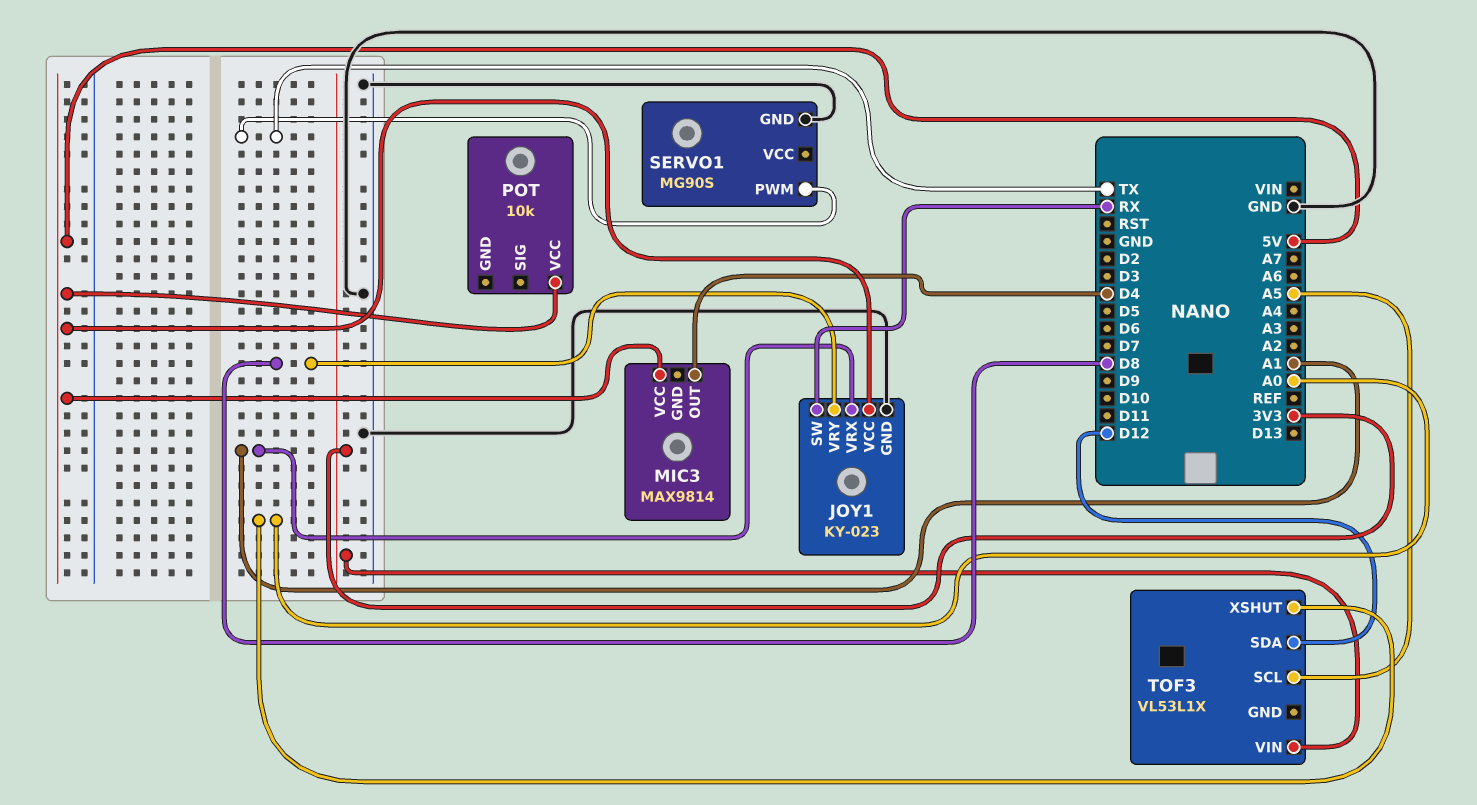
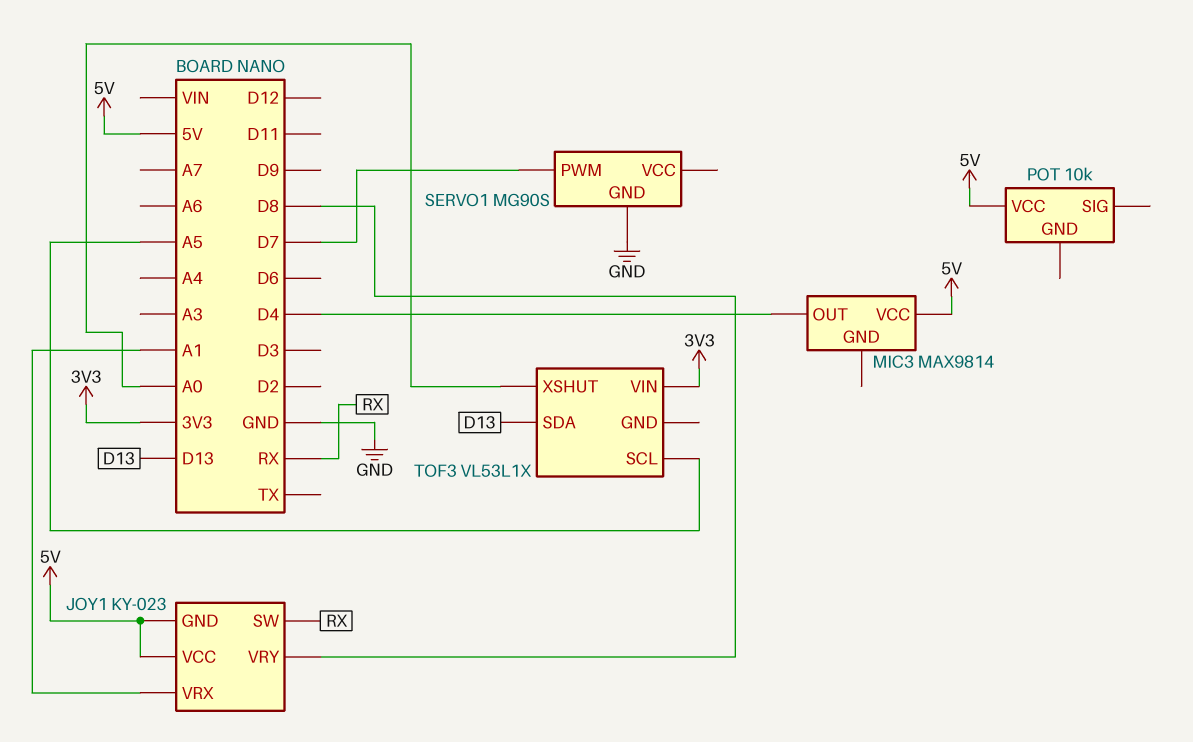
JOY1 pin GND: GND -> 5V
SERVO1 pin PWM: TX -> D7
TOF3 pin SDA: D12 -> D13

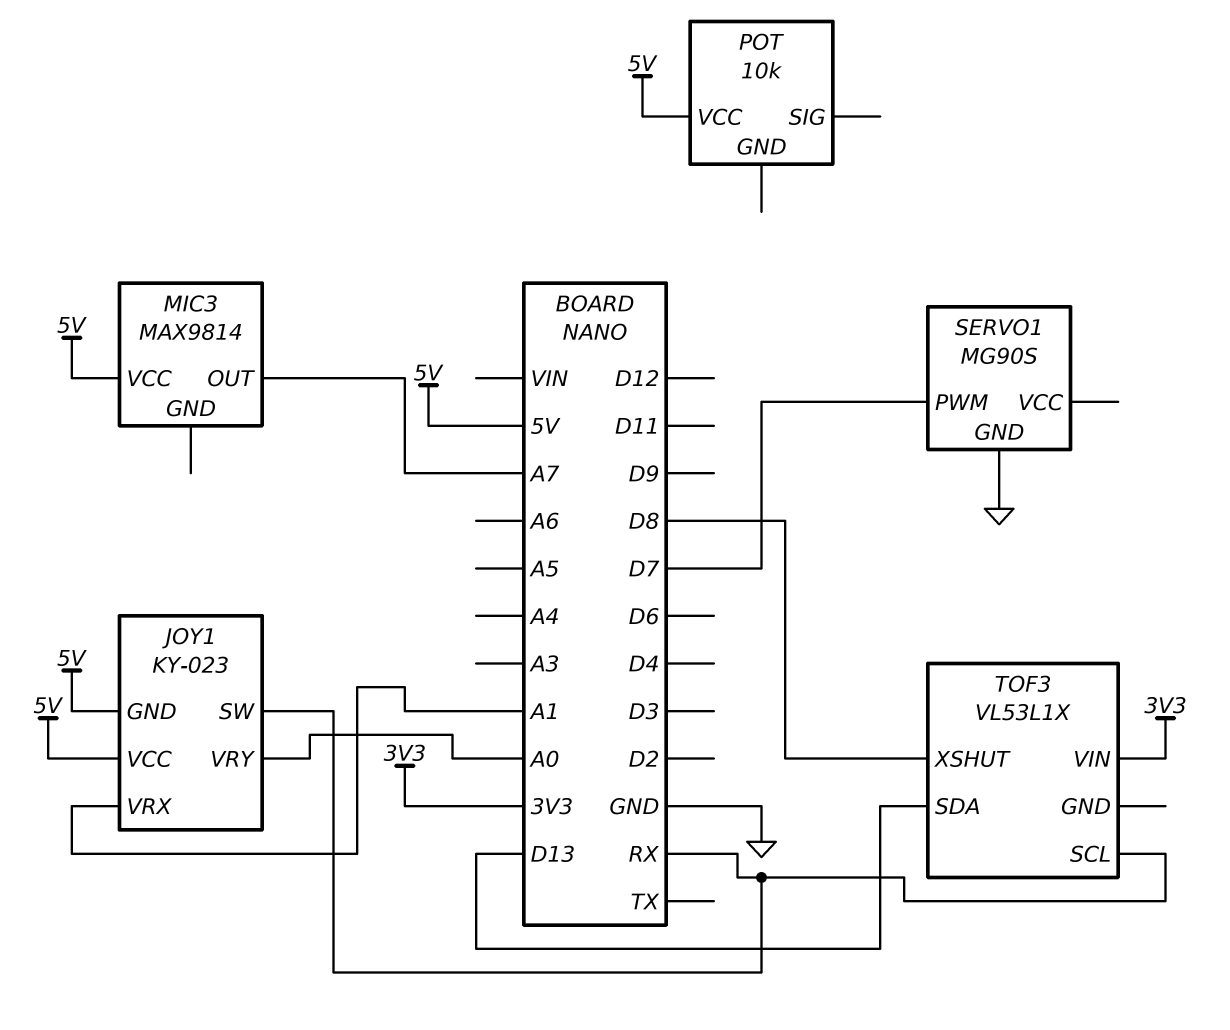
JOY1 pin VRY: D8 -> A0
MIC3 pin OUT: D4 -> A7
TOF3 pin SCL: A5 -> RX
TOF3 pin XSHUT: A0 -> D8

